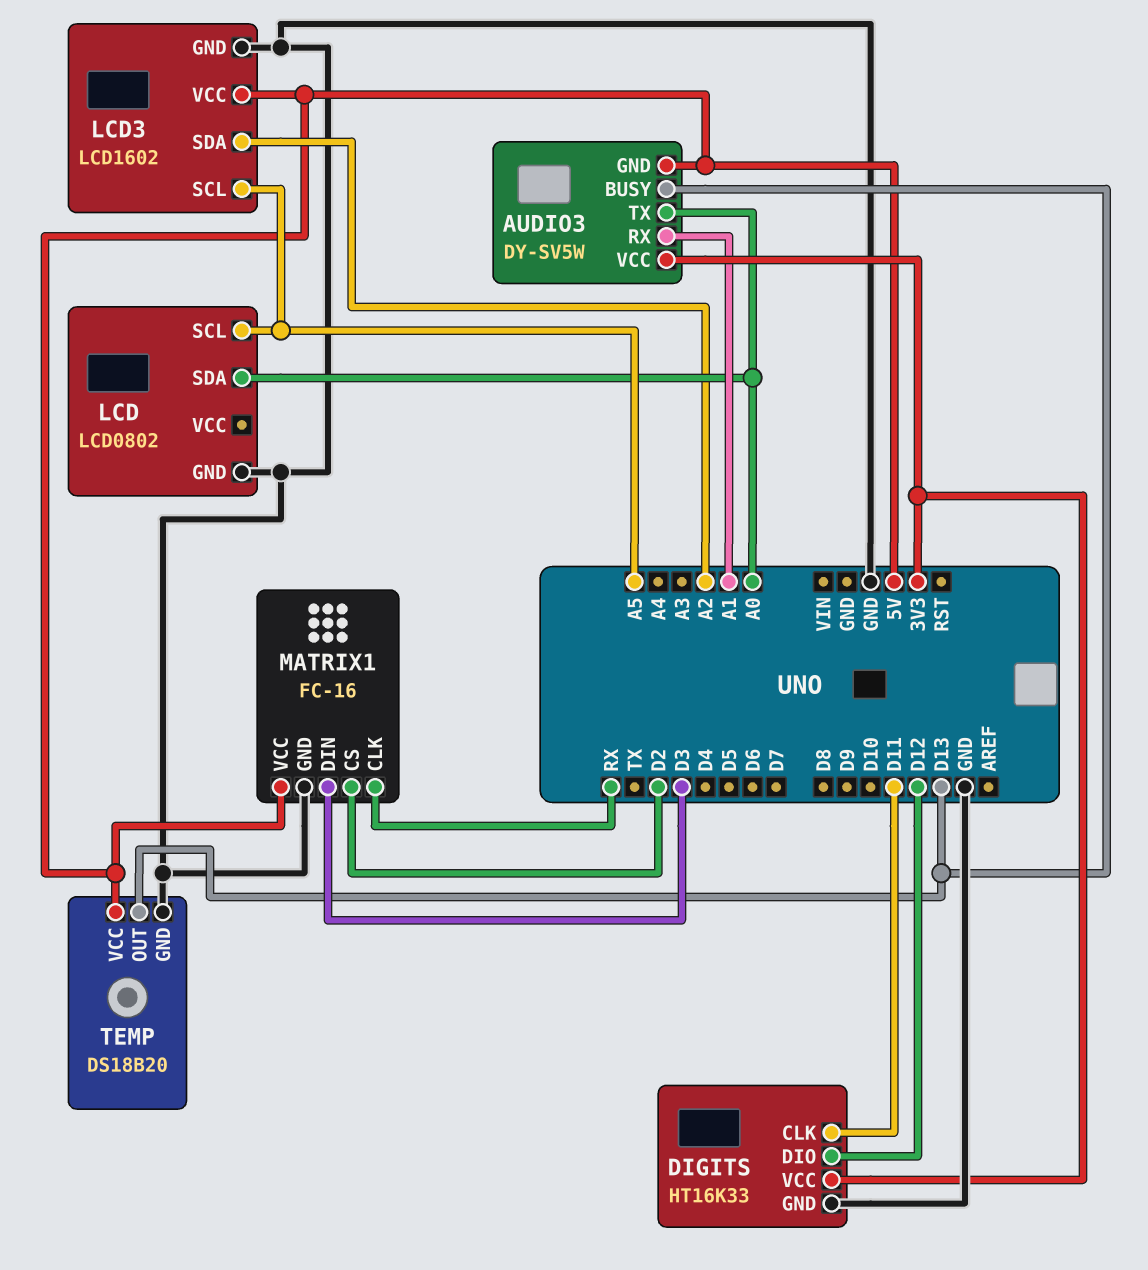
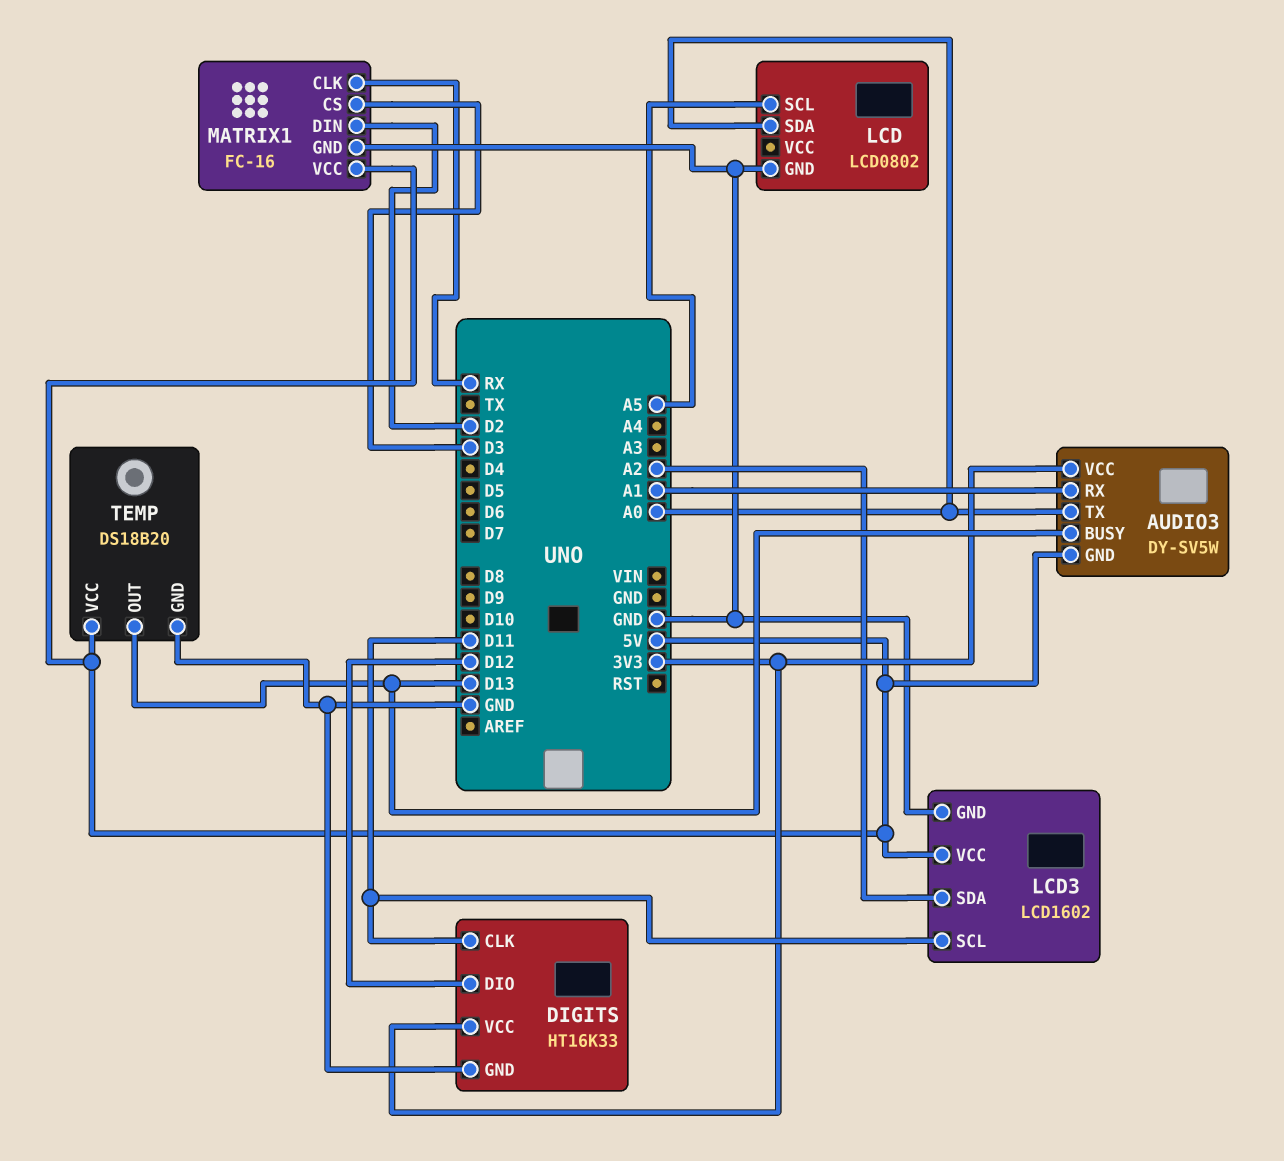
LCD3 pin SCL: A5 -> D11
MATRIX1 pin CS: D2 -> D3
MATRIX1 pin DIN: D3 -> D2

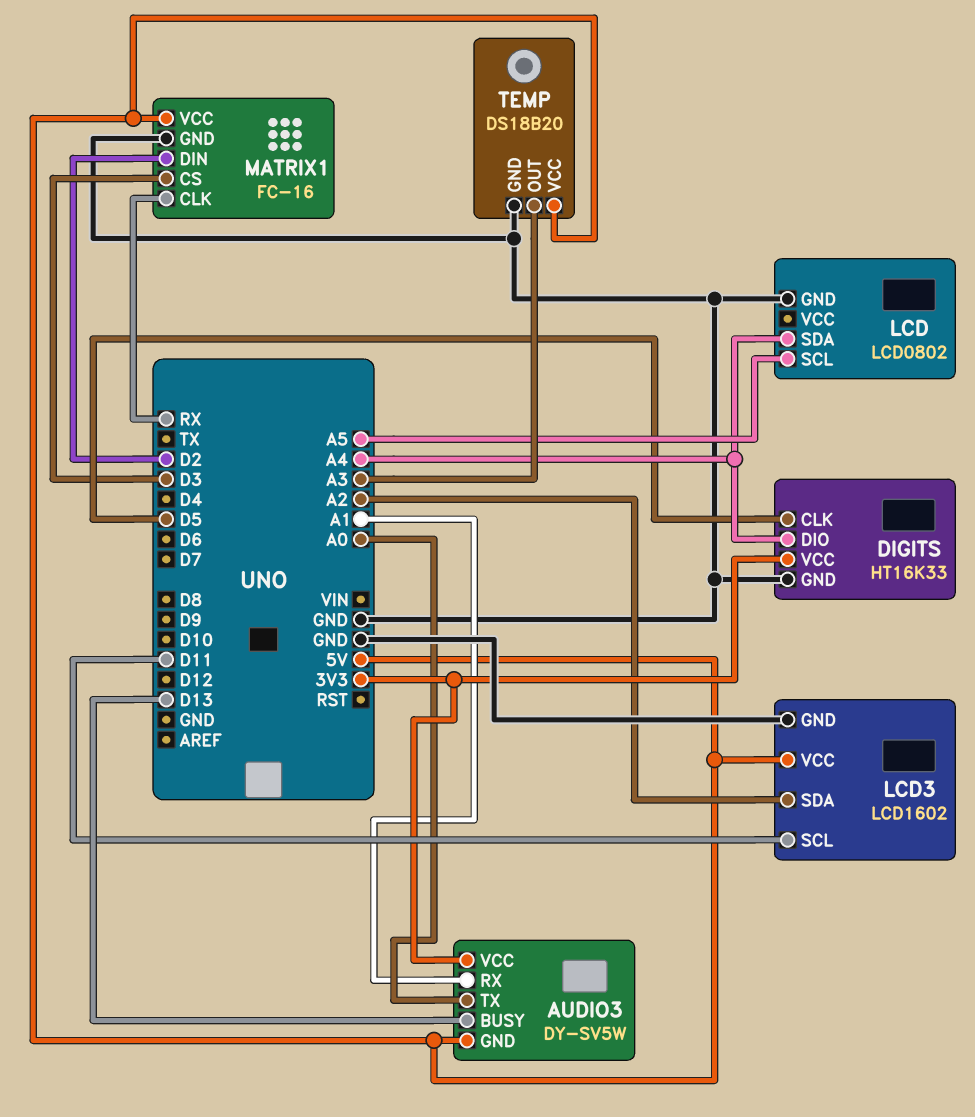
DIGITS pin CLK: D11 -> D5
DIGITS pin DIO: D12 -> A4
LCD pin SDA: A0 -> A4
TEMP pin OUT: D13 -> A3

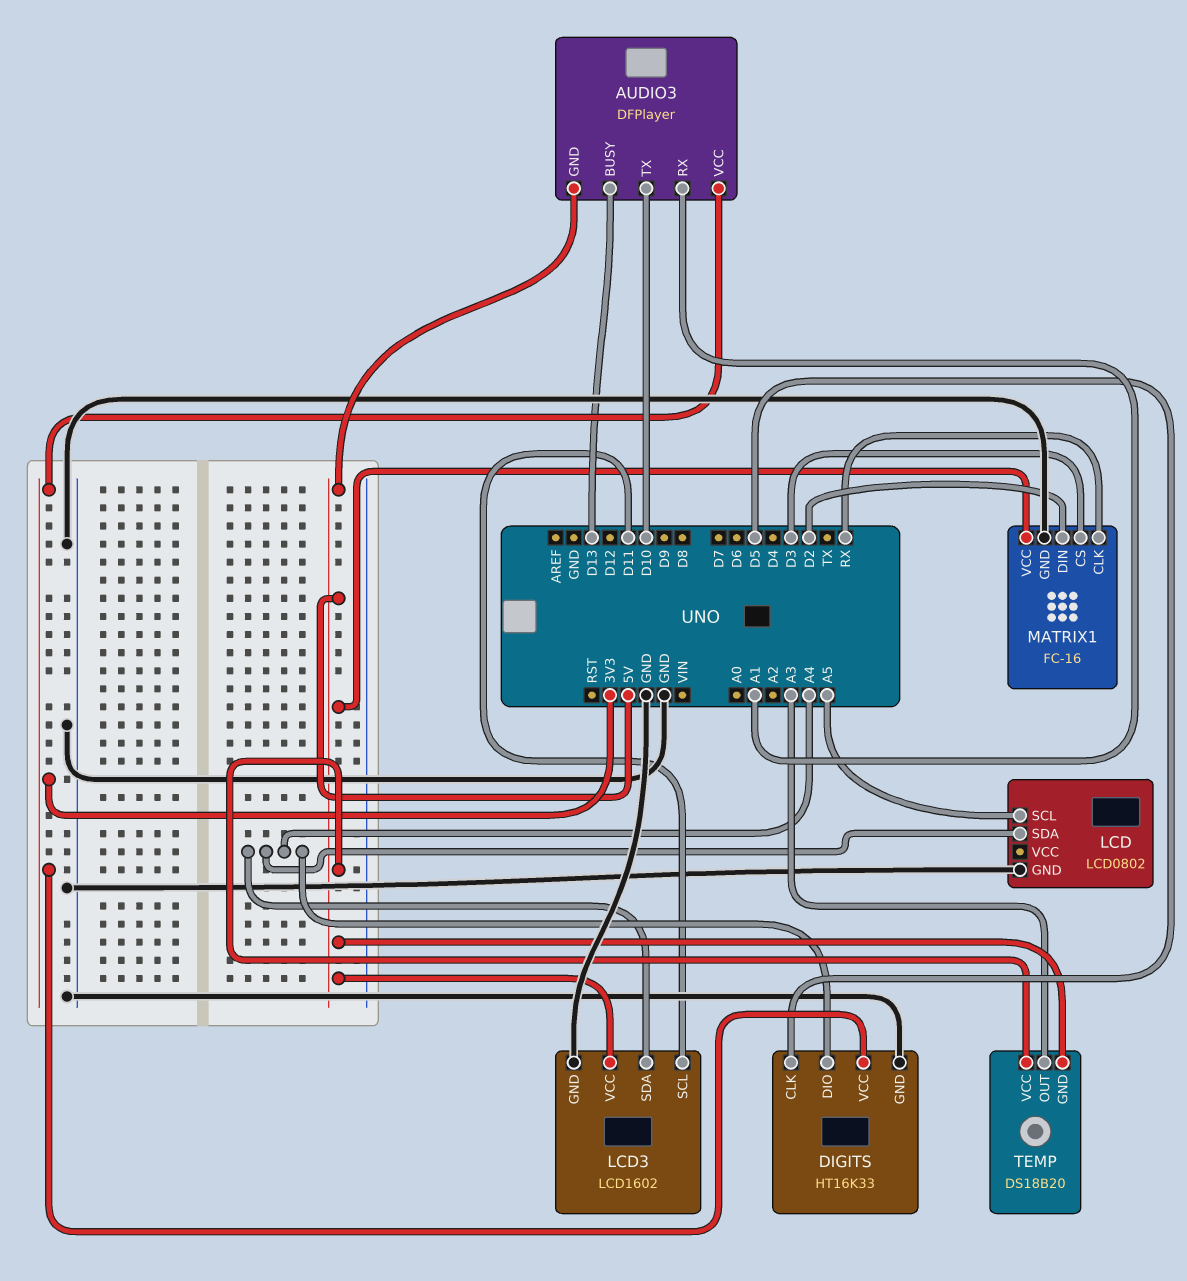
AUDIO3: DY-SV5W -> DFPlayer
AUDIO3 pin TX: A0 -> D10
LCD3 pin SDA: A2 -> A4
TEMP pin GND: GND -> 5V

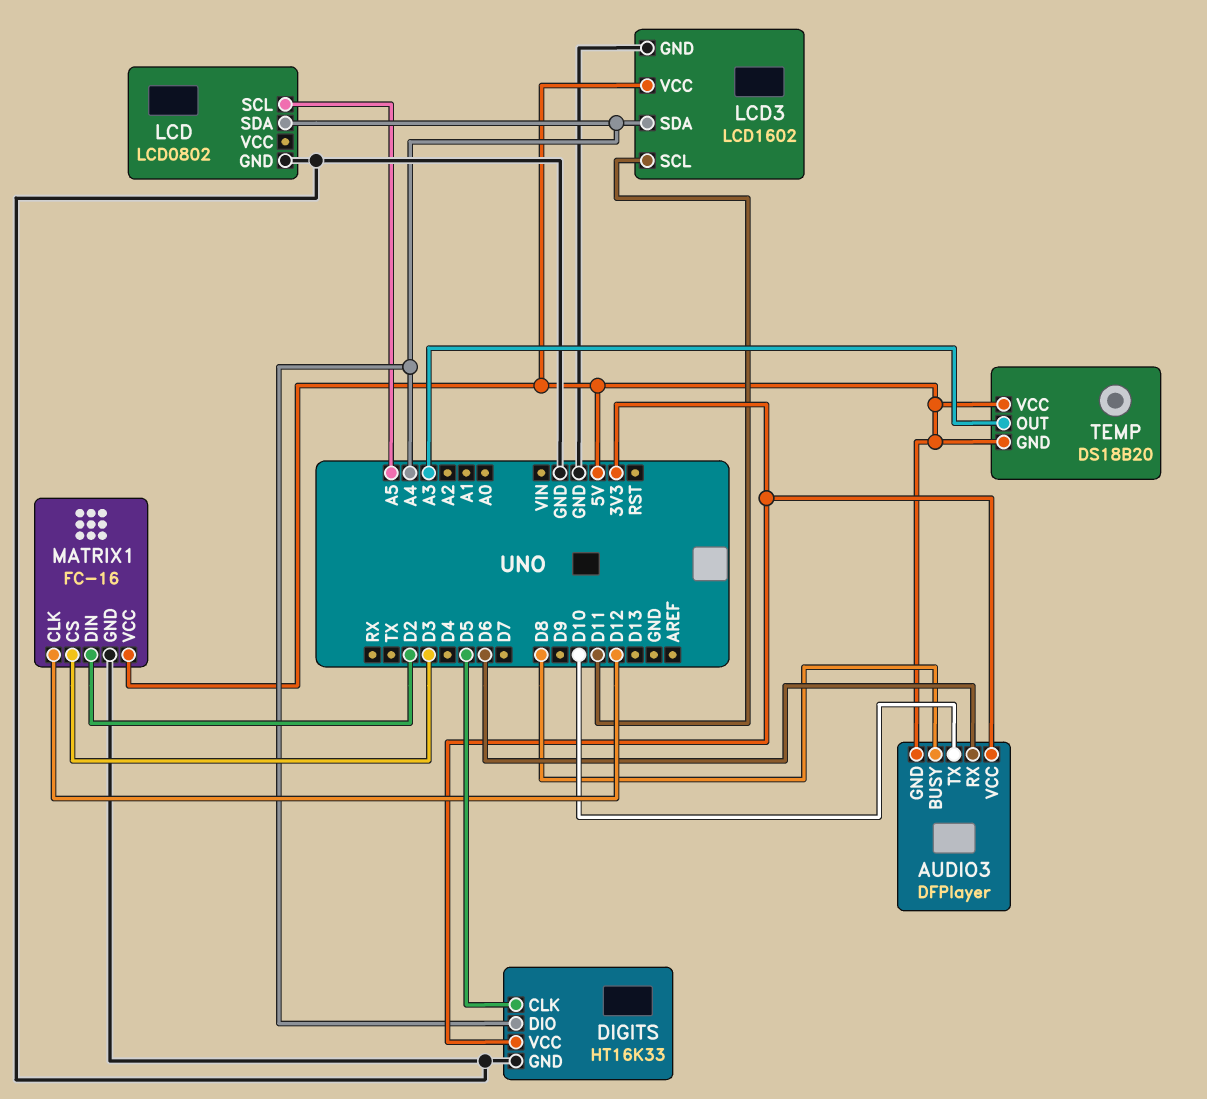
AUDIO3 pin BUSY: D13 -> D8
AUDIO3 pin RX: A1 -> D6
MATRIX1 pin CLK: RX -> D12

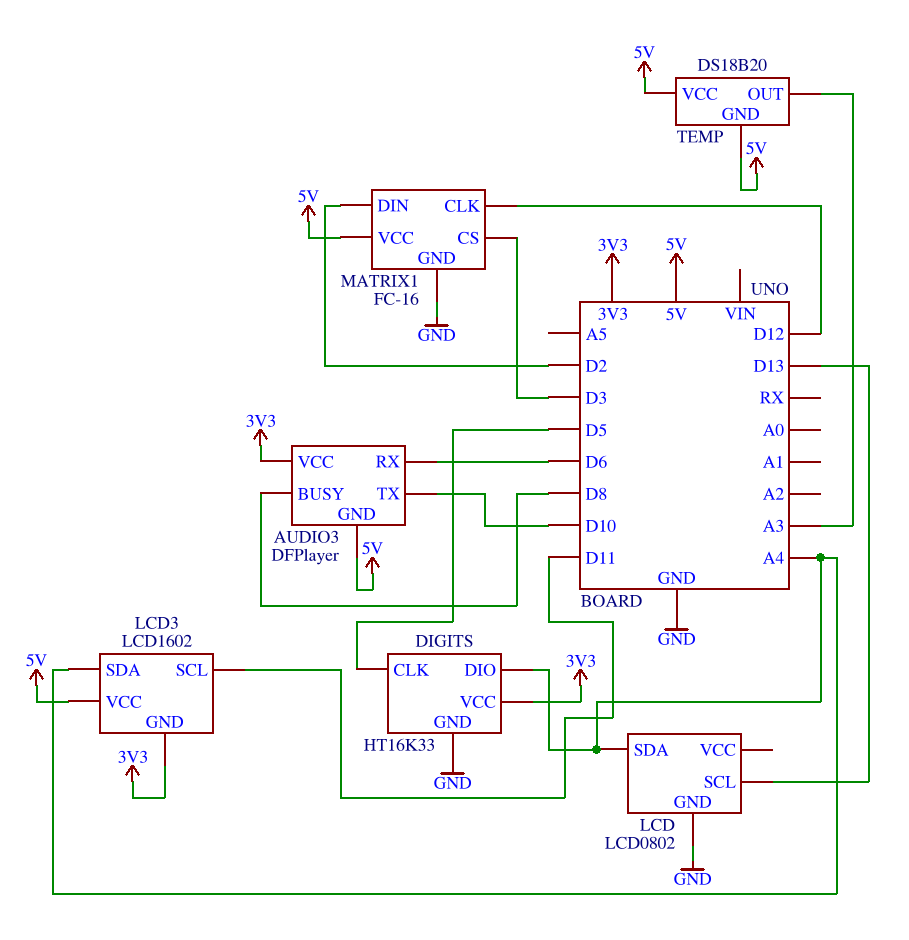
LCD pin SCL: A5 -> D13
LCD3 pin GND: GND -> 3V3

